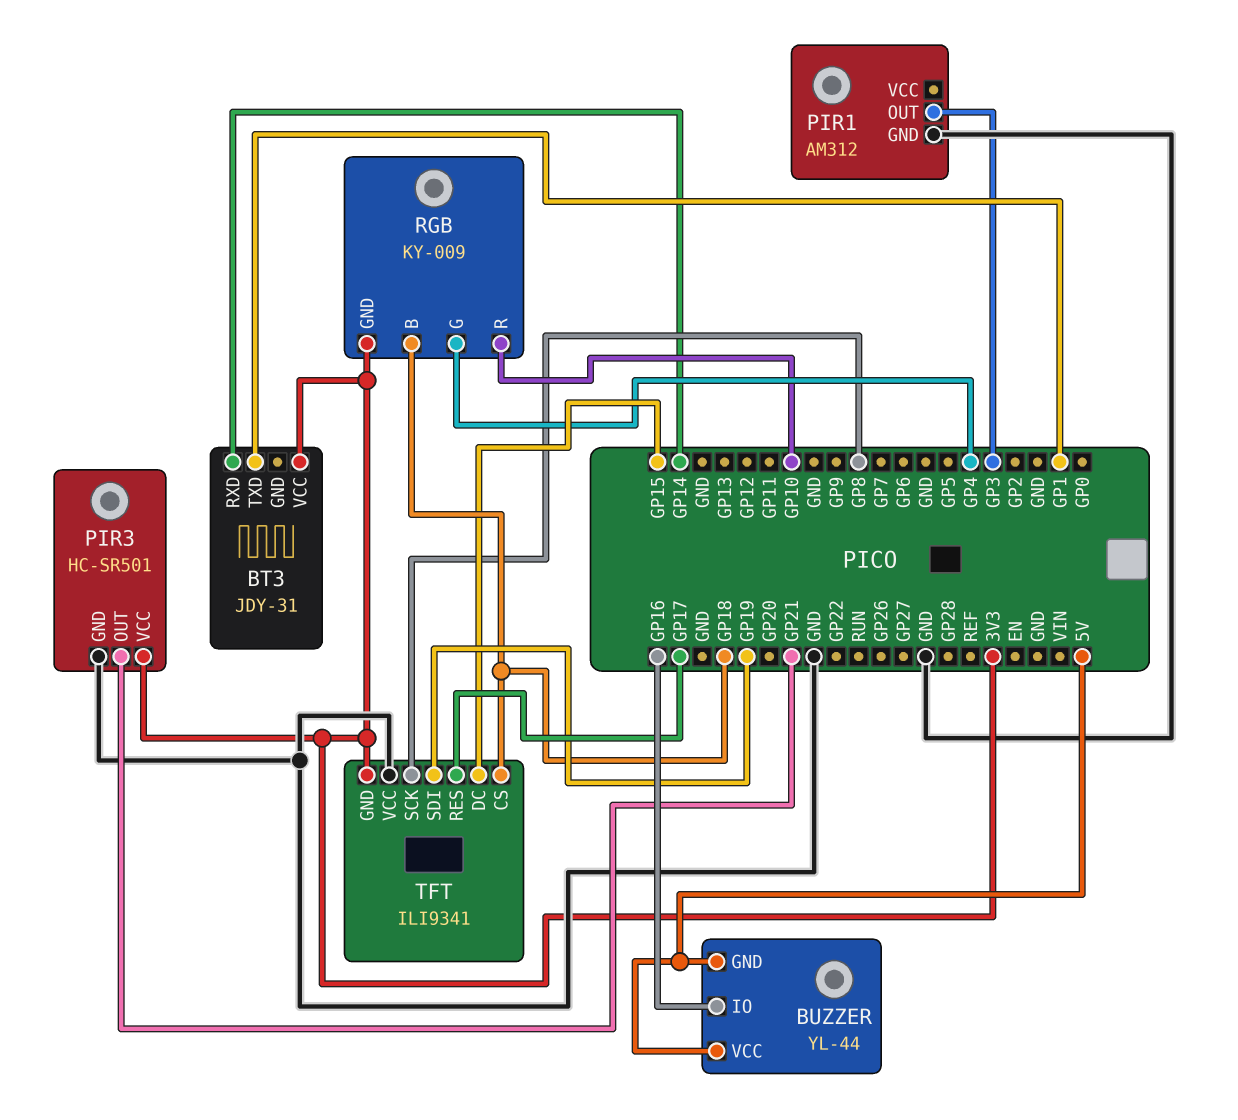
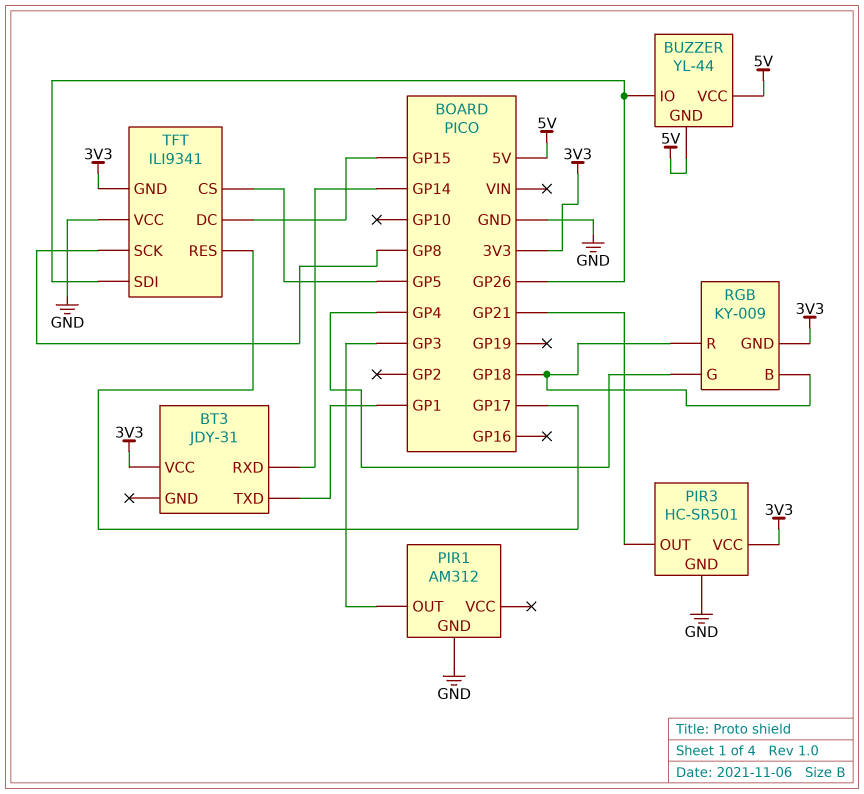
BUZZER pin IO: GP16 -> GP26
RGB pin R: GP10 -> GP18
TFT pin CS: GP18 -> GP5
TFT pin SDI: GP19 -> GP26

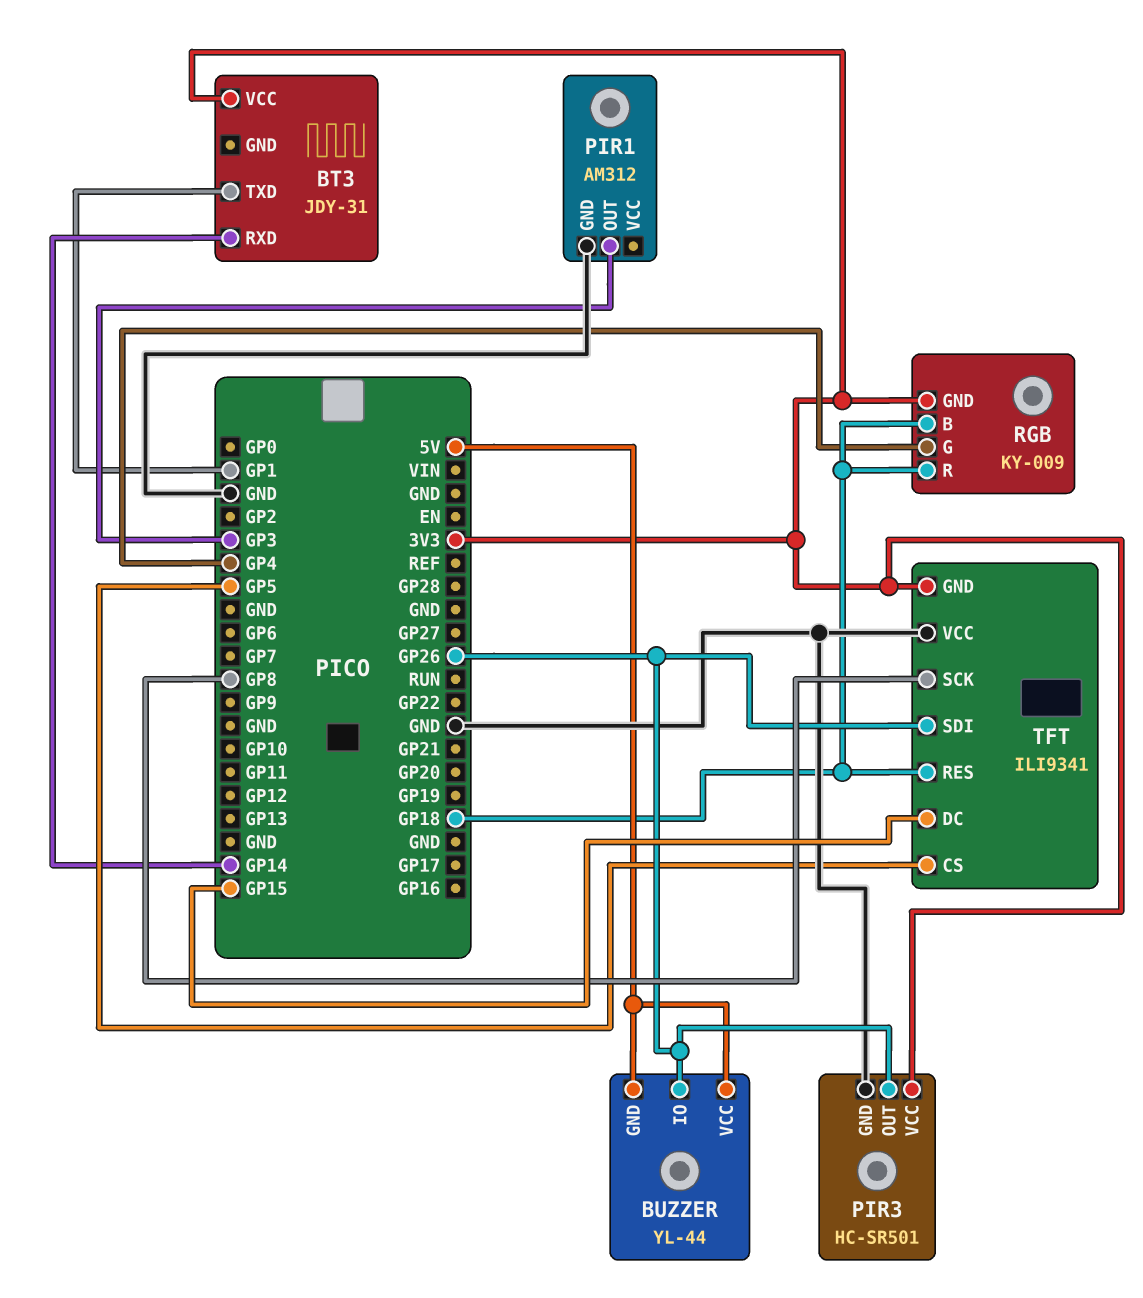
PIR3 pin OUT: GP21 -> GP26
TFT pin RES: GP17 -> GP18

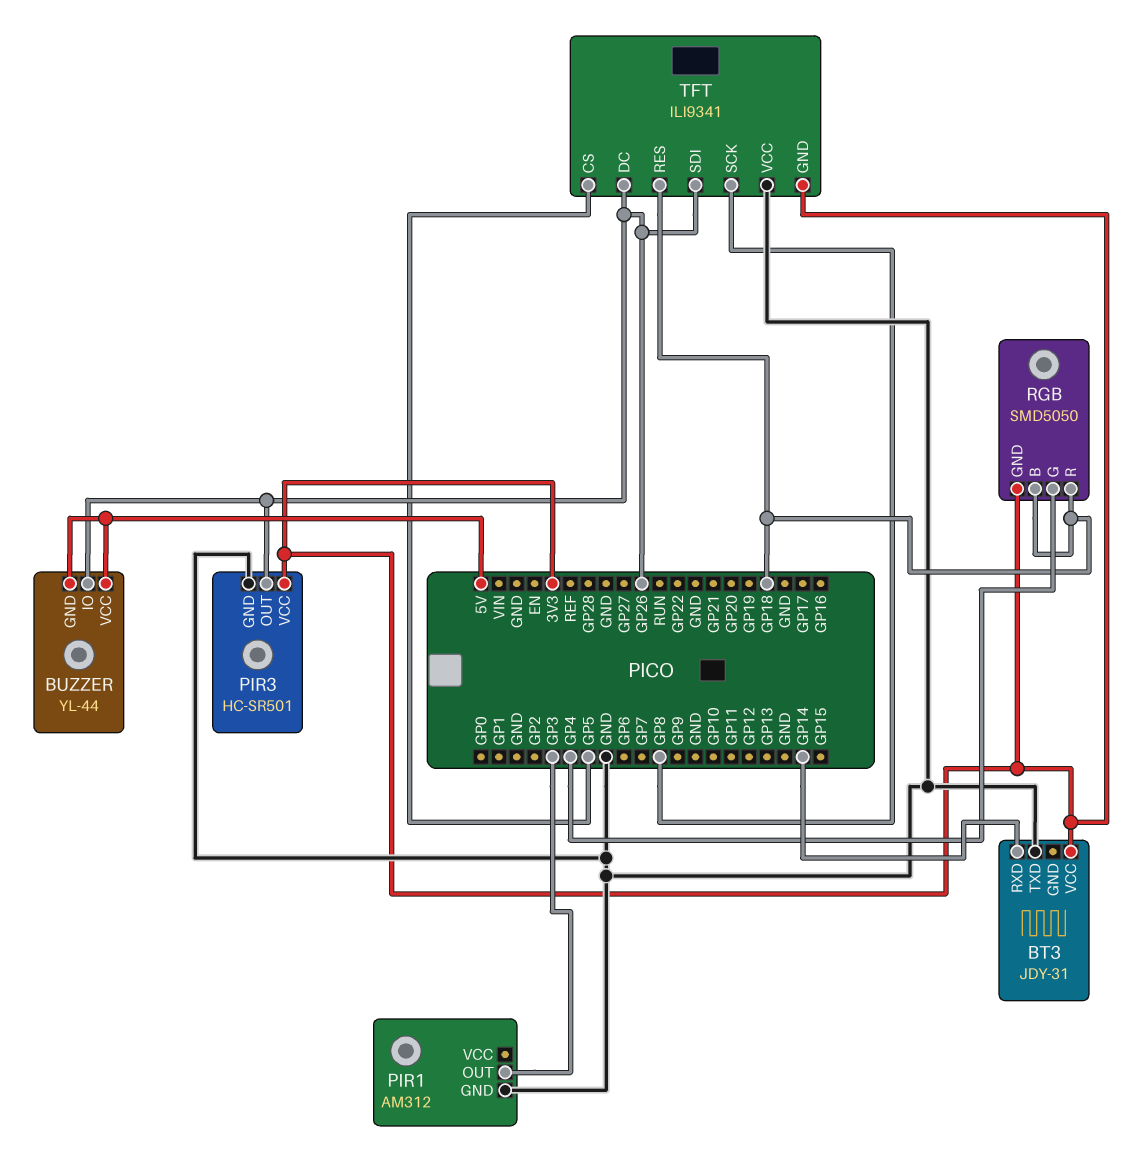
BT3 pin TXD: GP1 -> GND
RGB: KY-009 -> SMD5050
TFT pin DC: GP15 -> GP26

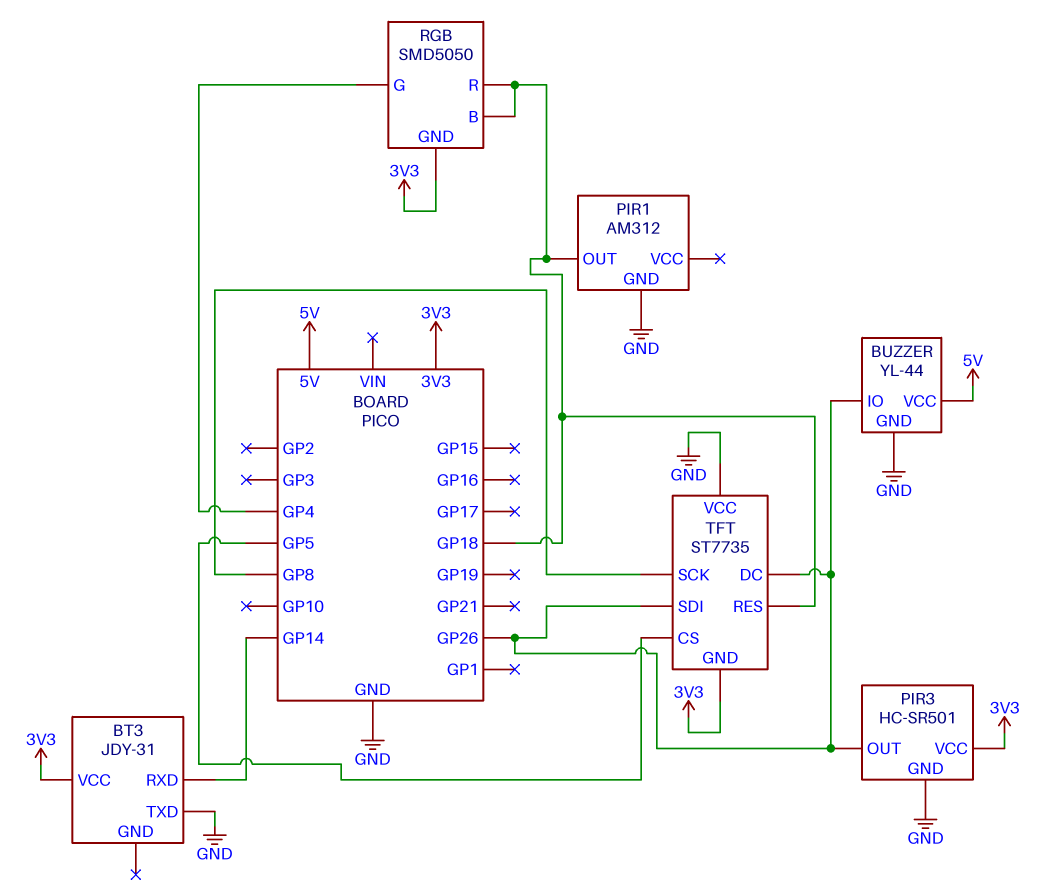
BUZZER pin GND: 5V -> GND
PIR1 pin OUT: GP3 -> GP18
TFT: ILI9341 -> ST7735

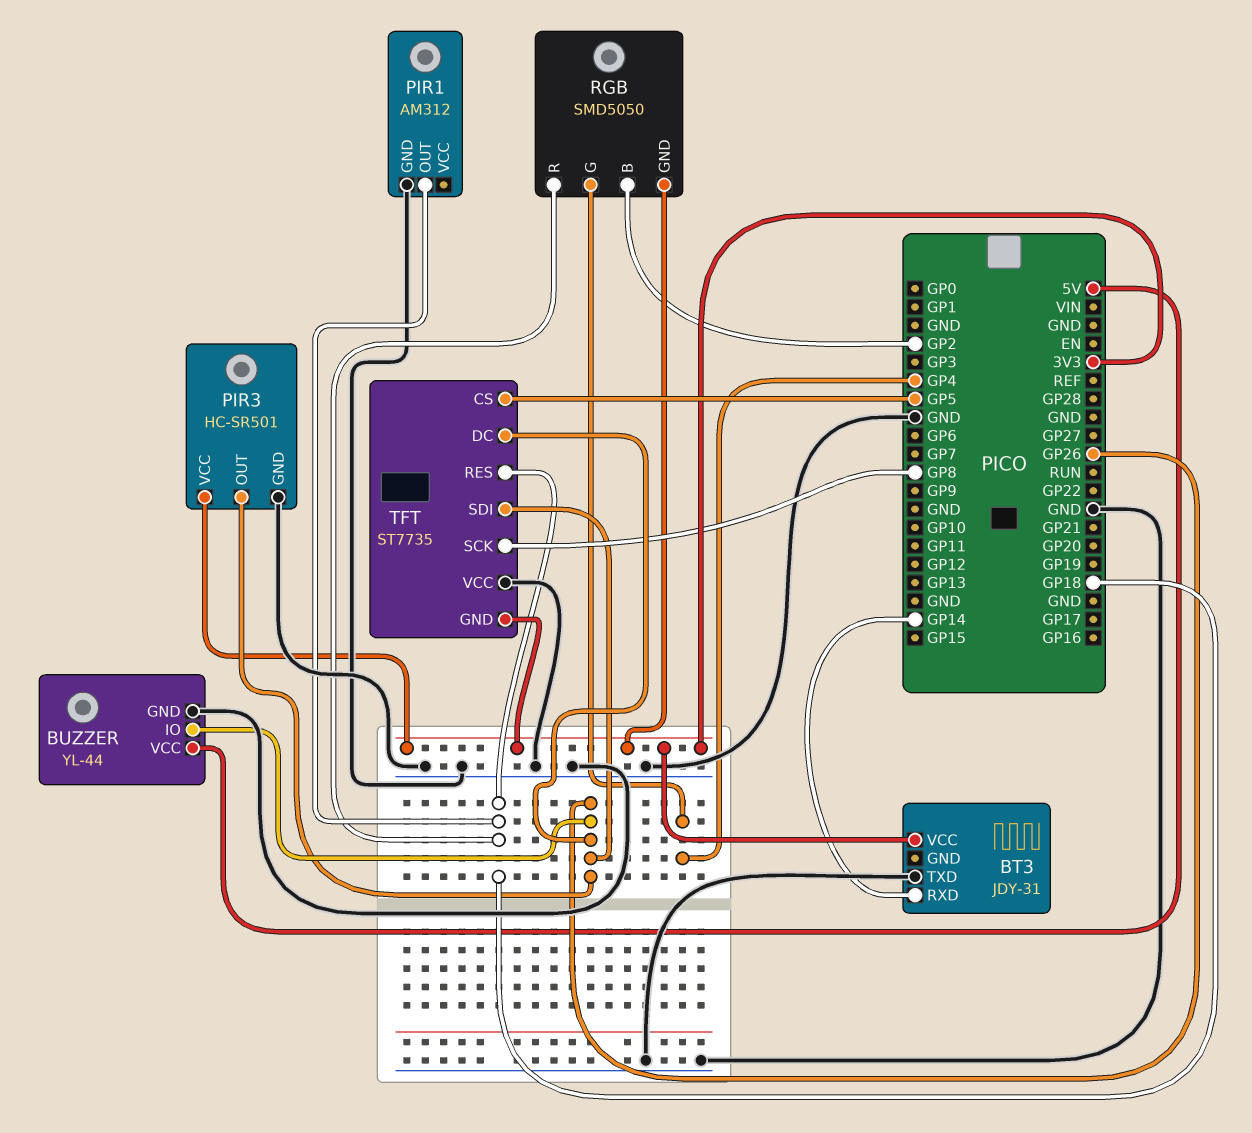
RGB pin B: GP18 -> GP2

